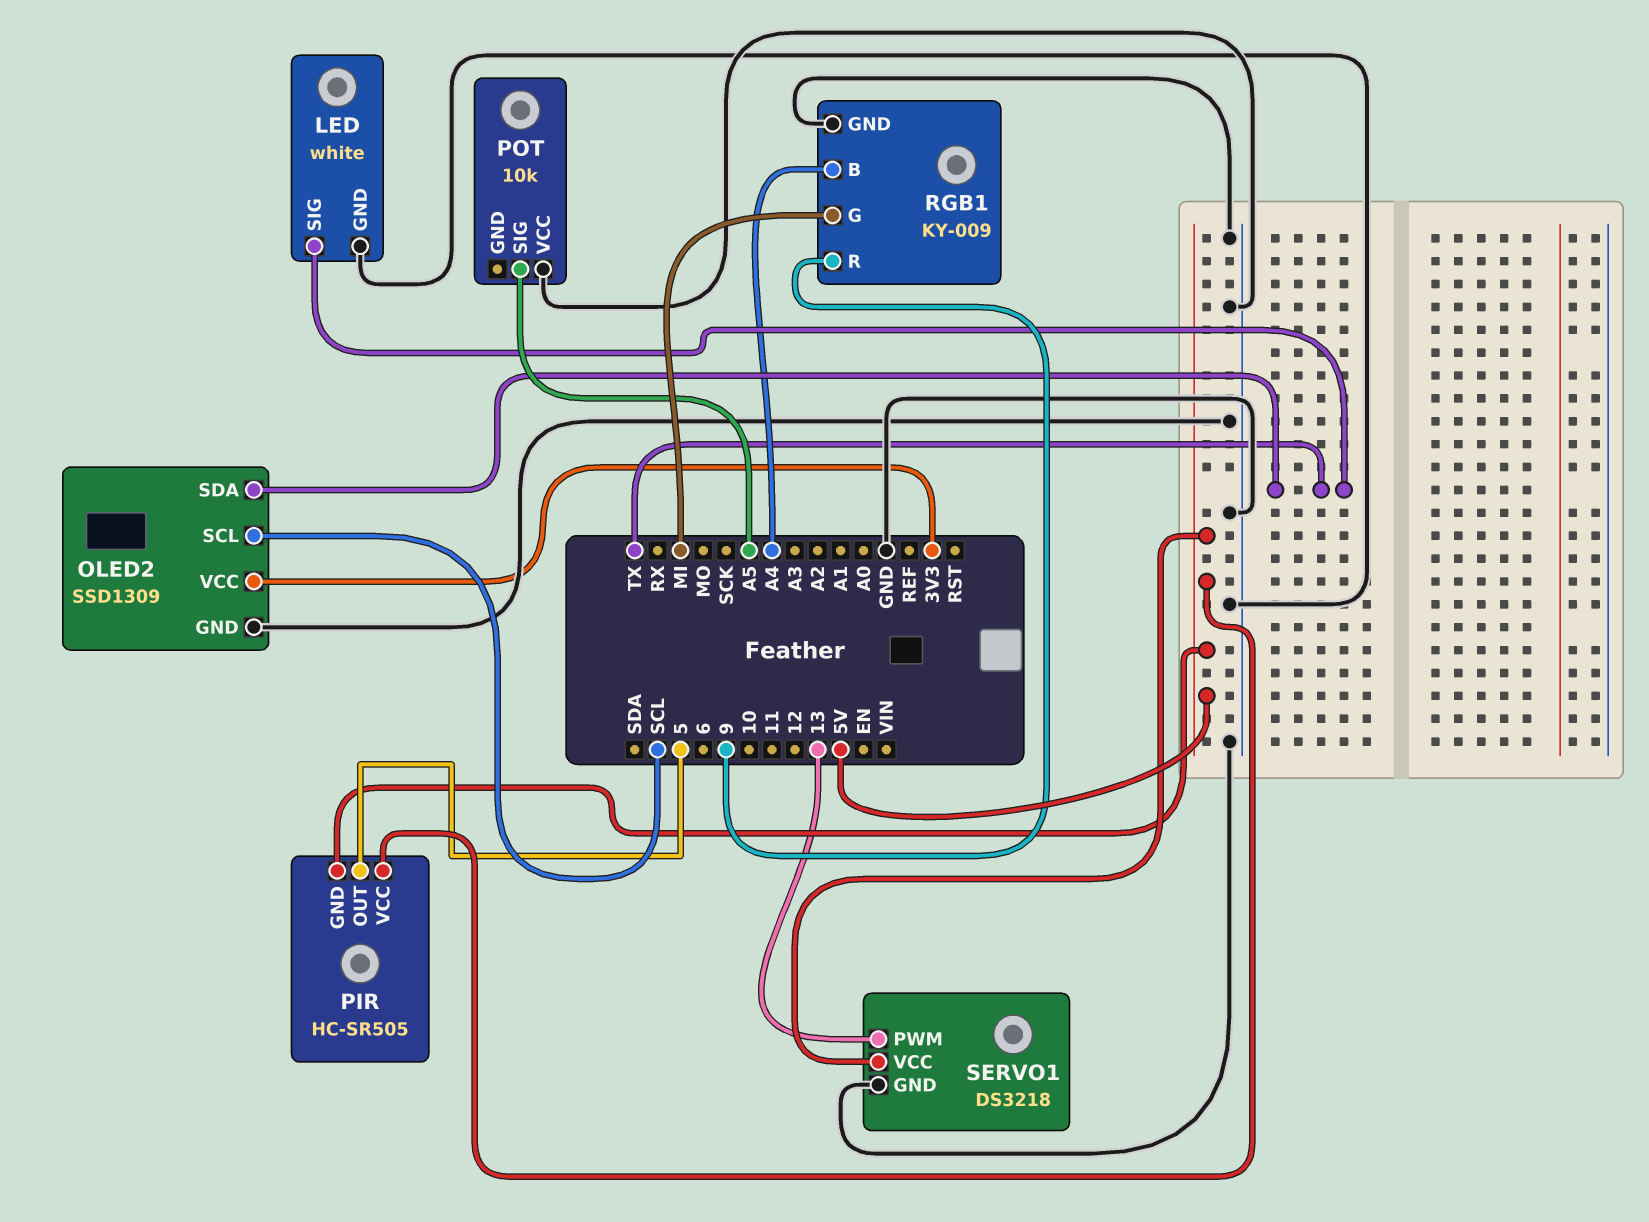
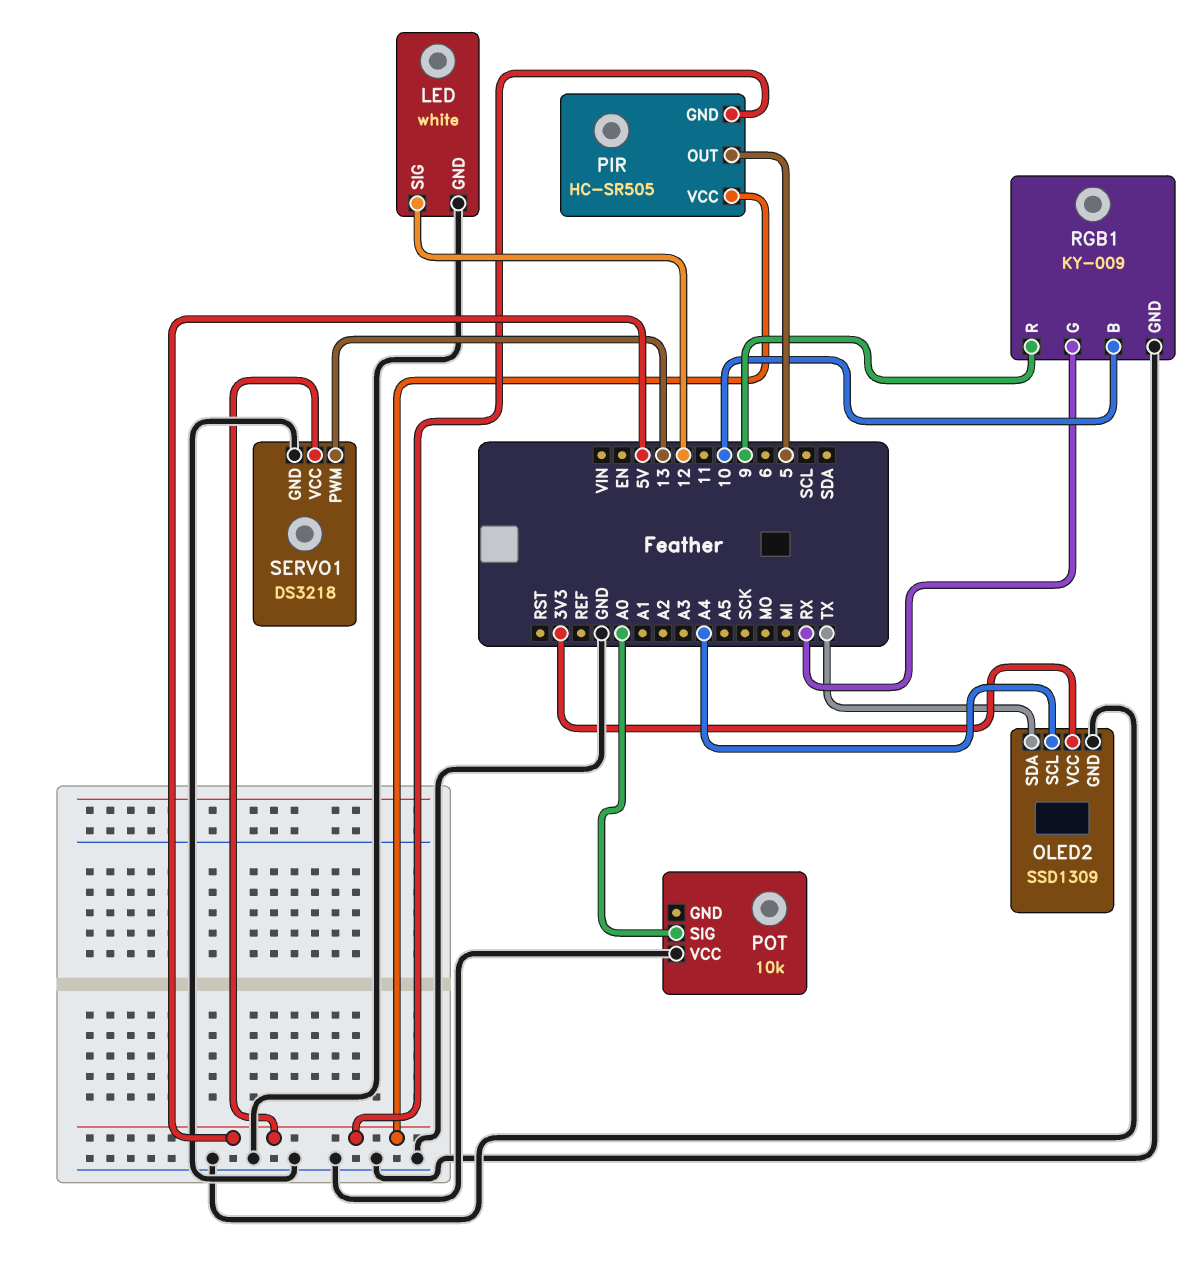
LED pin SIG: TX -> 12
OLED2 pin SCL: SCL -> A4
POT pin SIG: A5 -> A0
RGB1 pin B: A4 -> 10
RGB1 pin G: MI -> RX

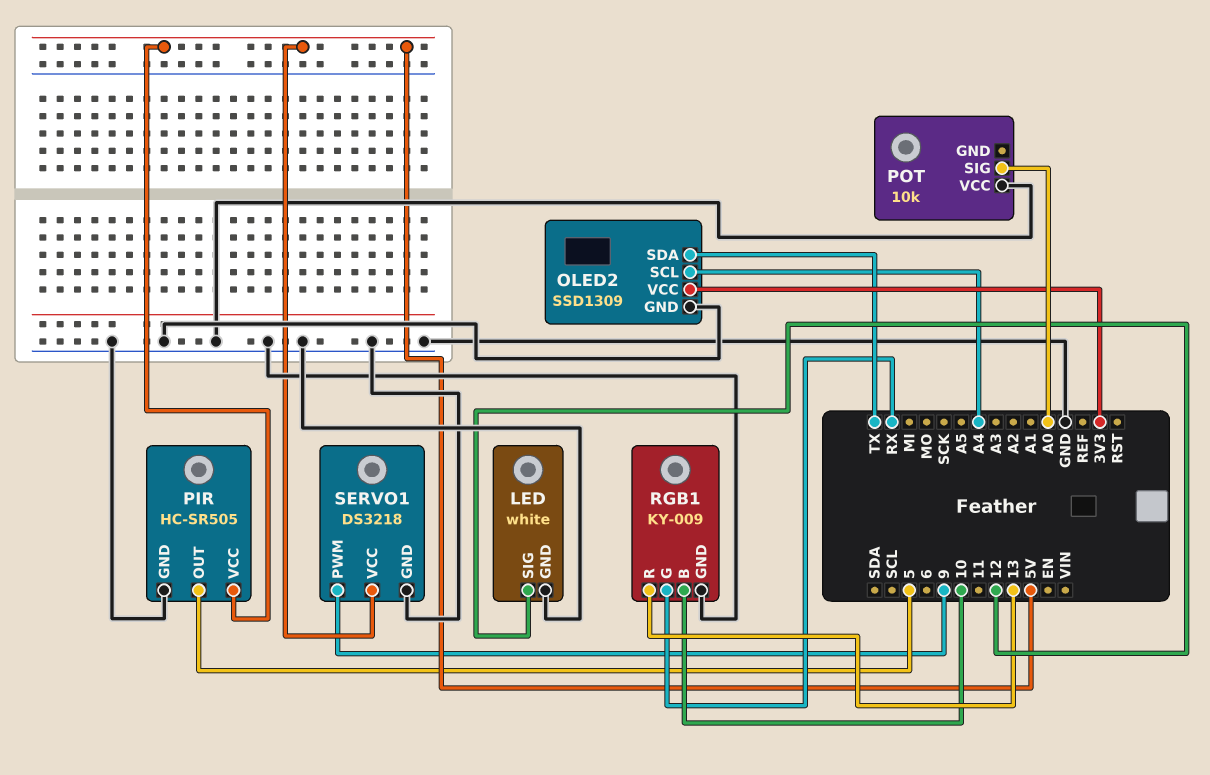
PIR pin GND: 5V -> GND
RGB1 pin R: 9 -> 13
SERVO1 pin PWM: 13 -> 9

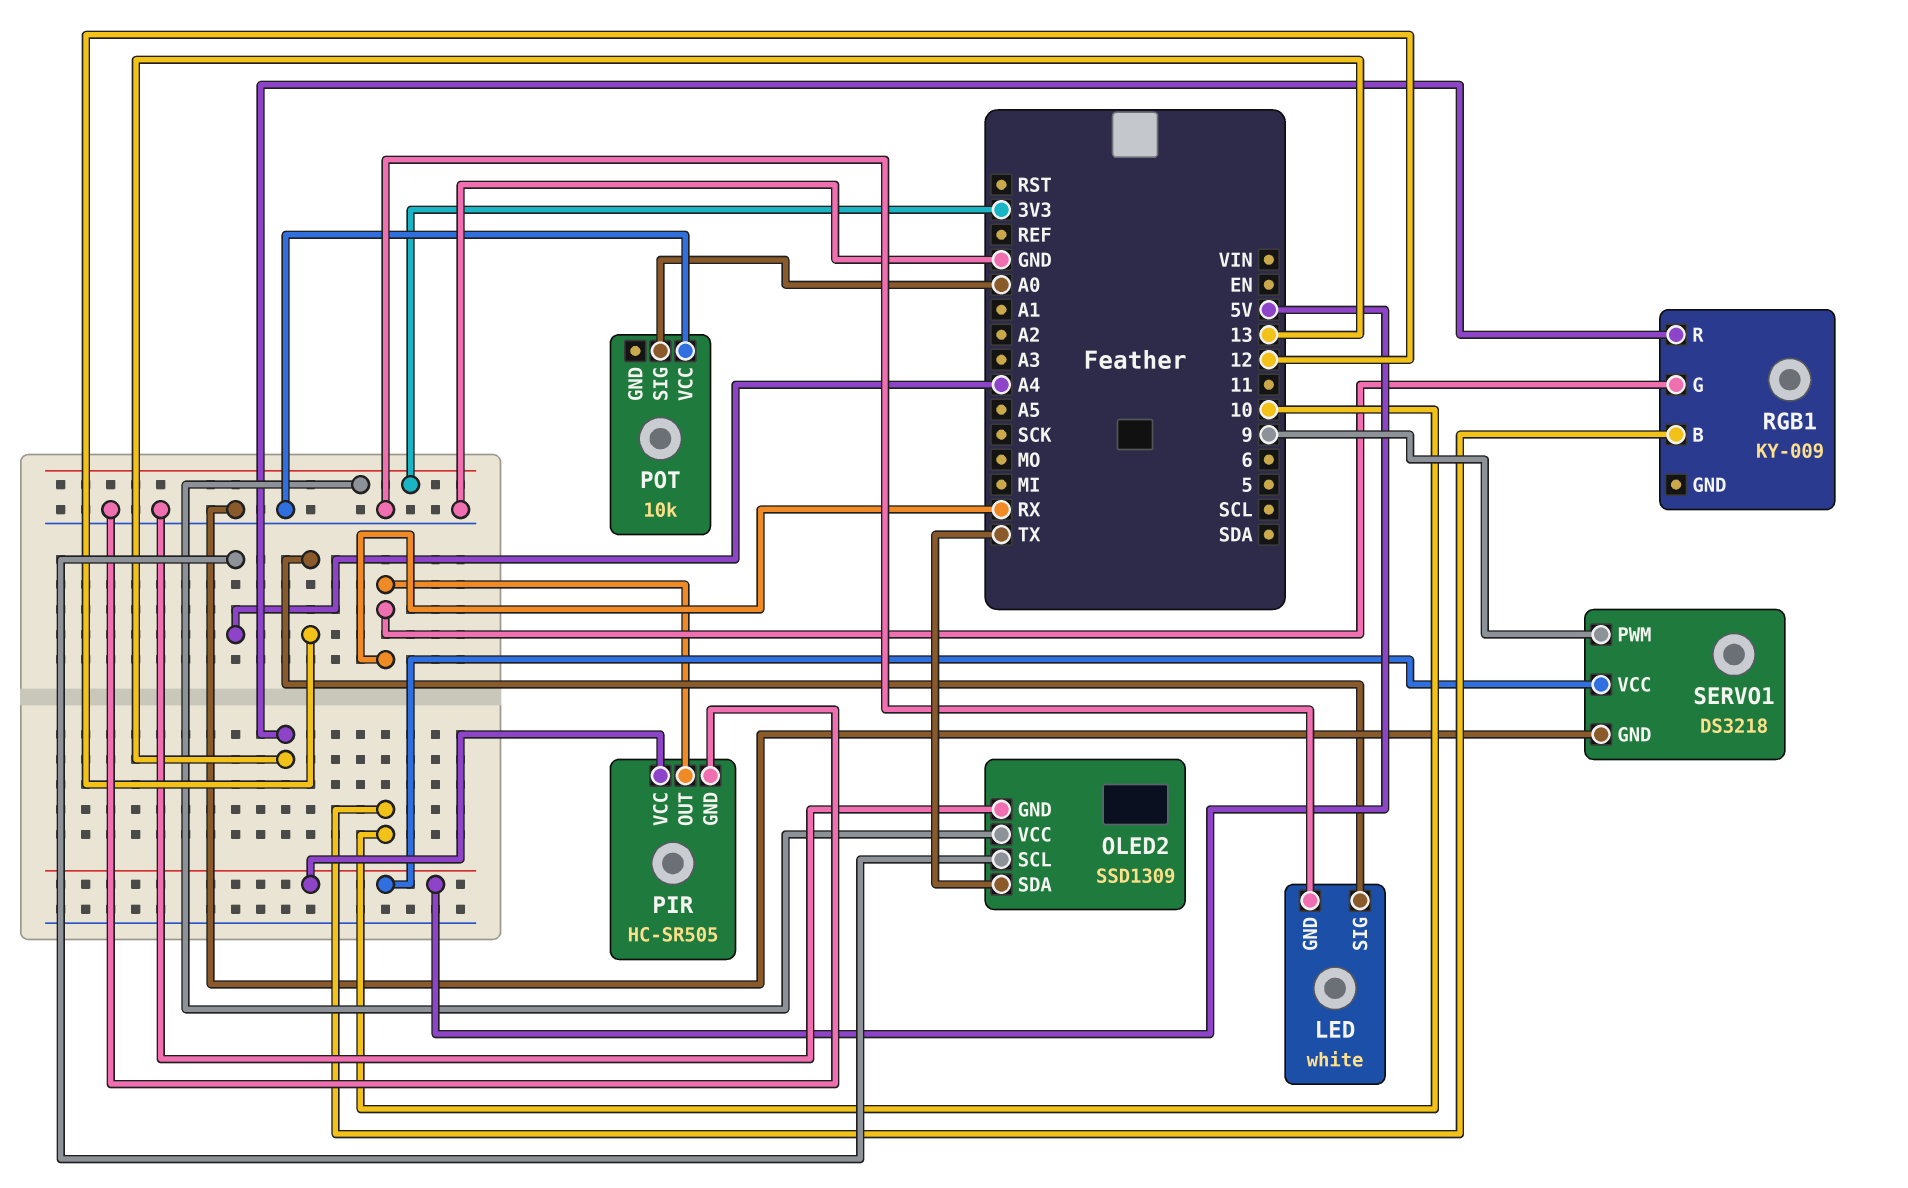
PIR pin OUT: 5 -> RX
RGB1 pin GND: GND -> none

